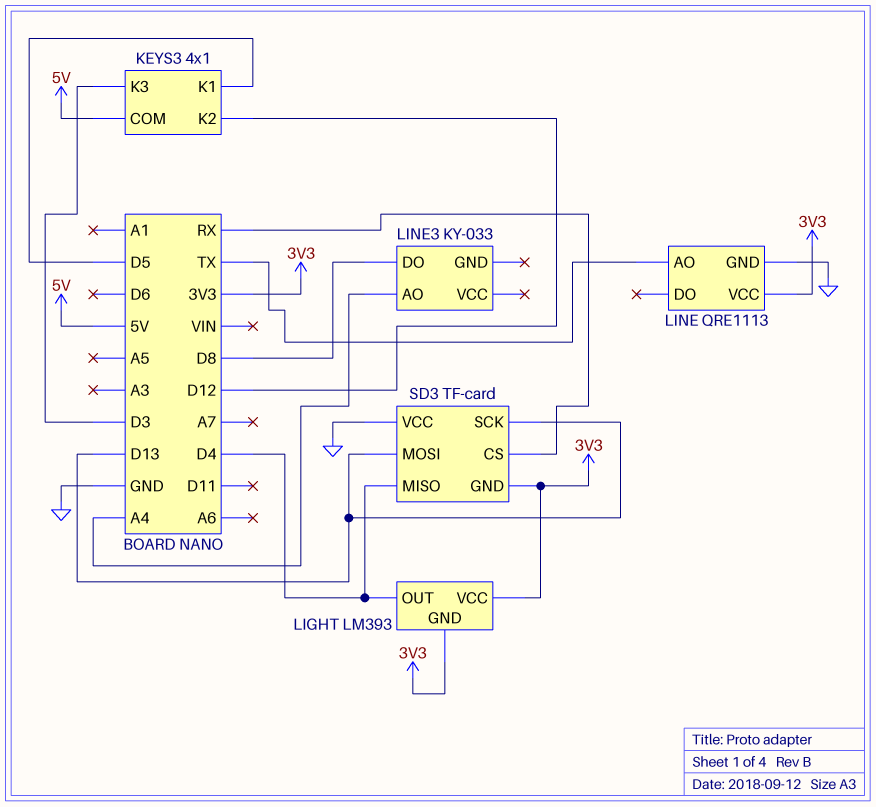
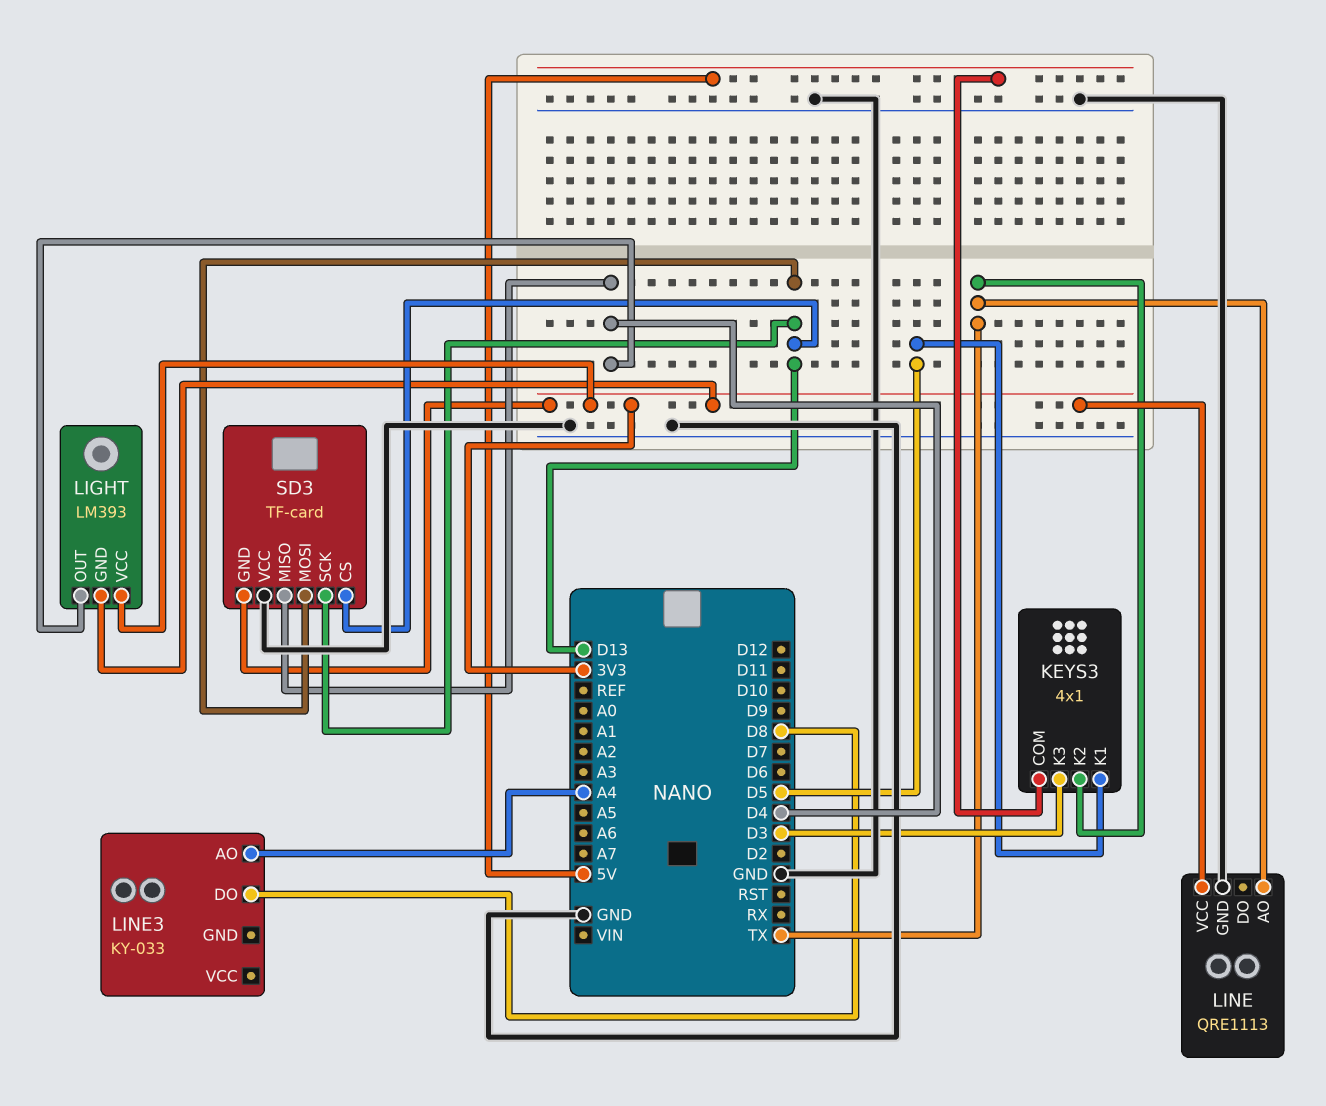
KEYS3 pin K2: D12 -> TX
SD3 pin CS: RX -> D13

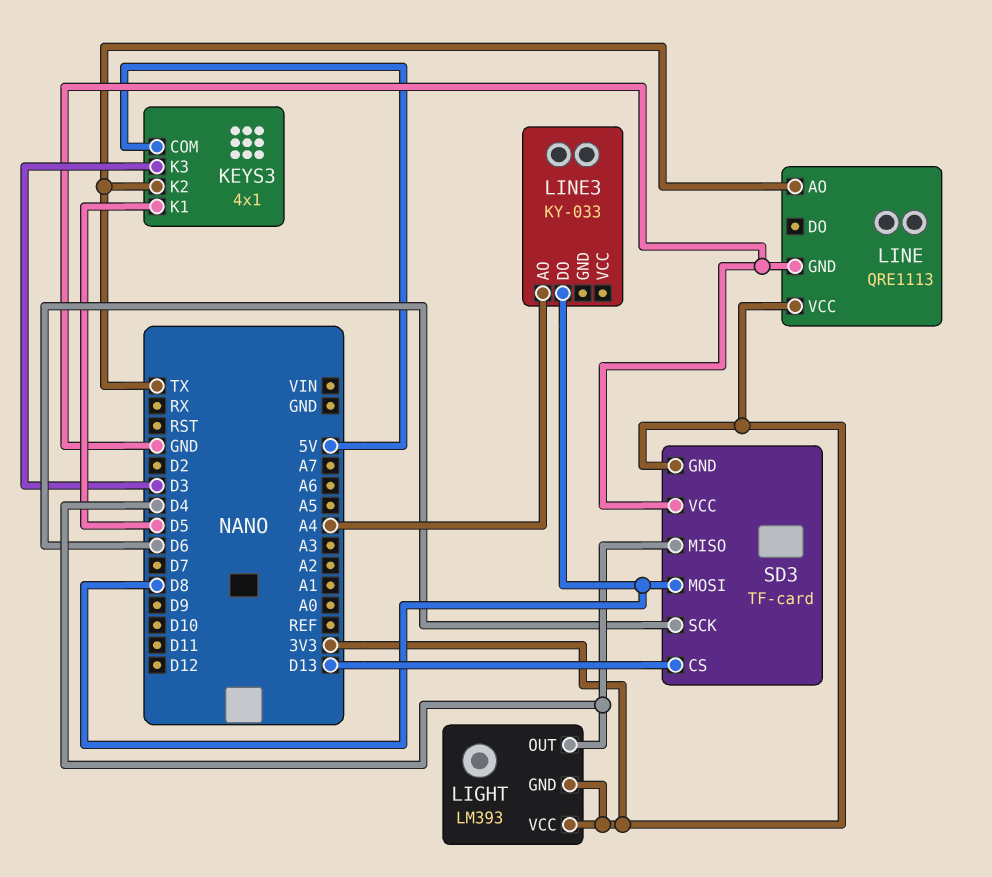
SD3 pin MOSI: D13 -> D8
SD3 pin SCK: D13 -> D6

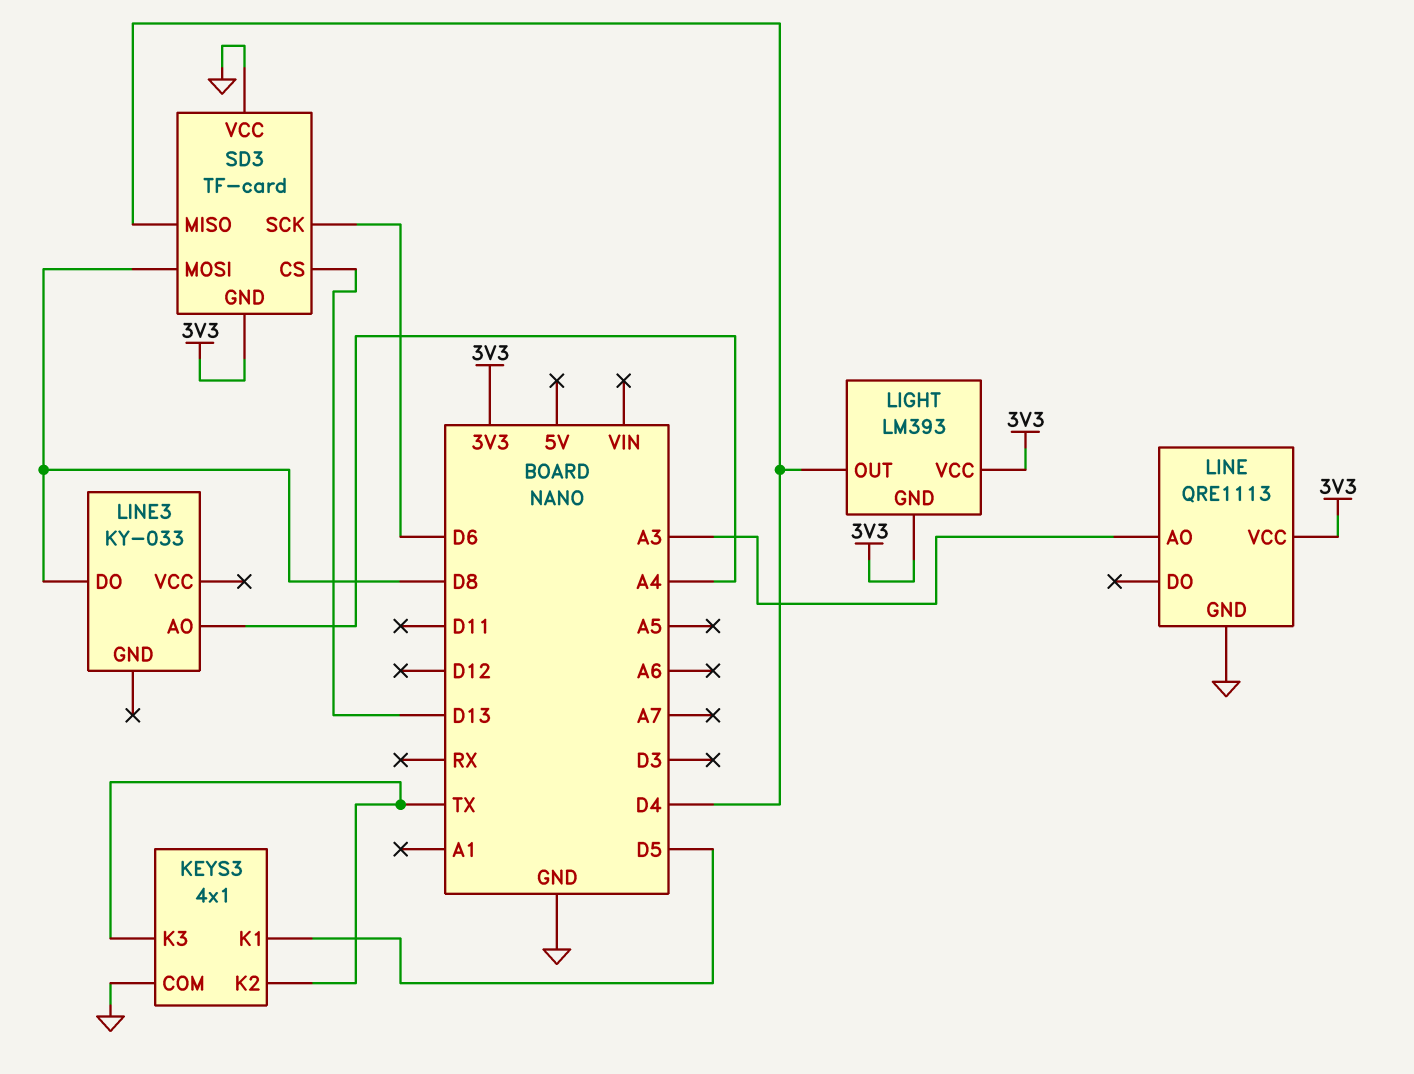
KEYS3 pin COM: 5V -> GND
KEYS3 pin K3: D3 -> TX
LINE pin AO: TX -> A3

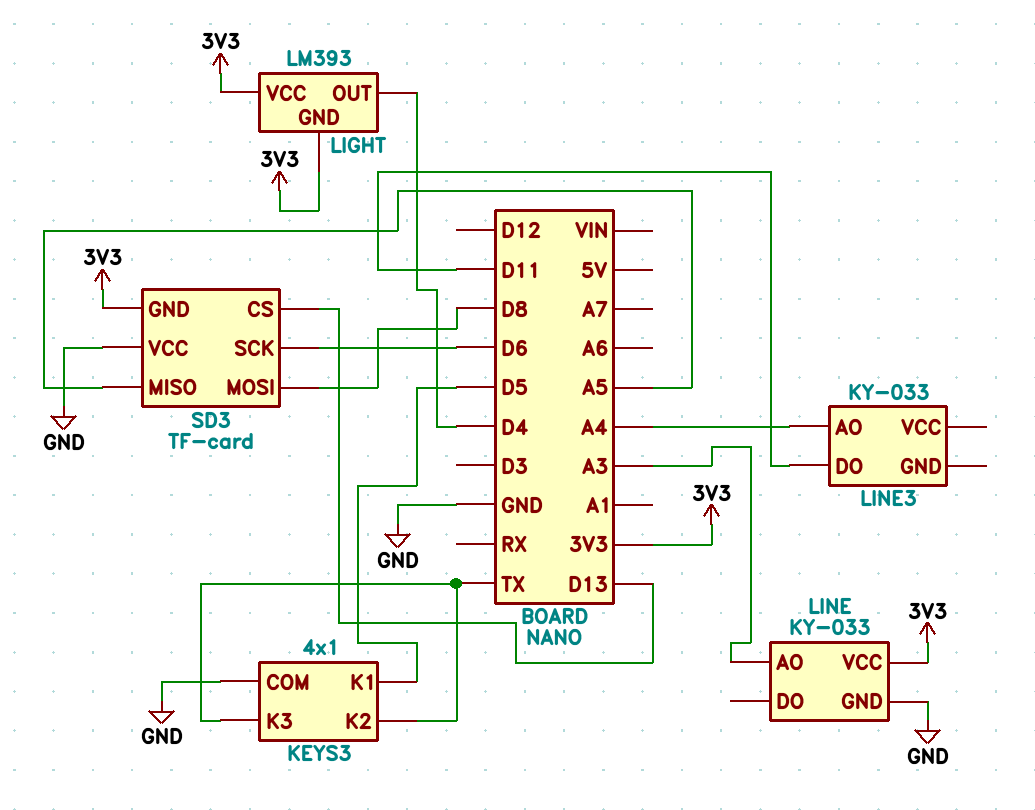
LINE: QRE1113 -> KY-033
LINE3 pin DO: D8 -> D11
SD3 pin MISO: D4 -> A5

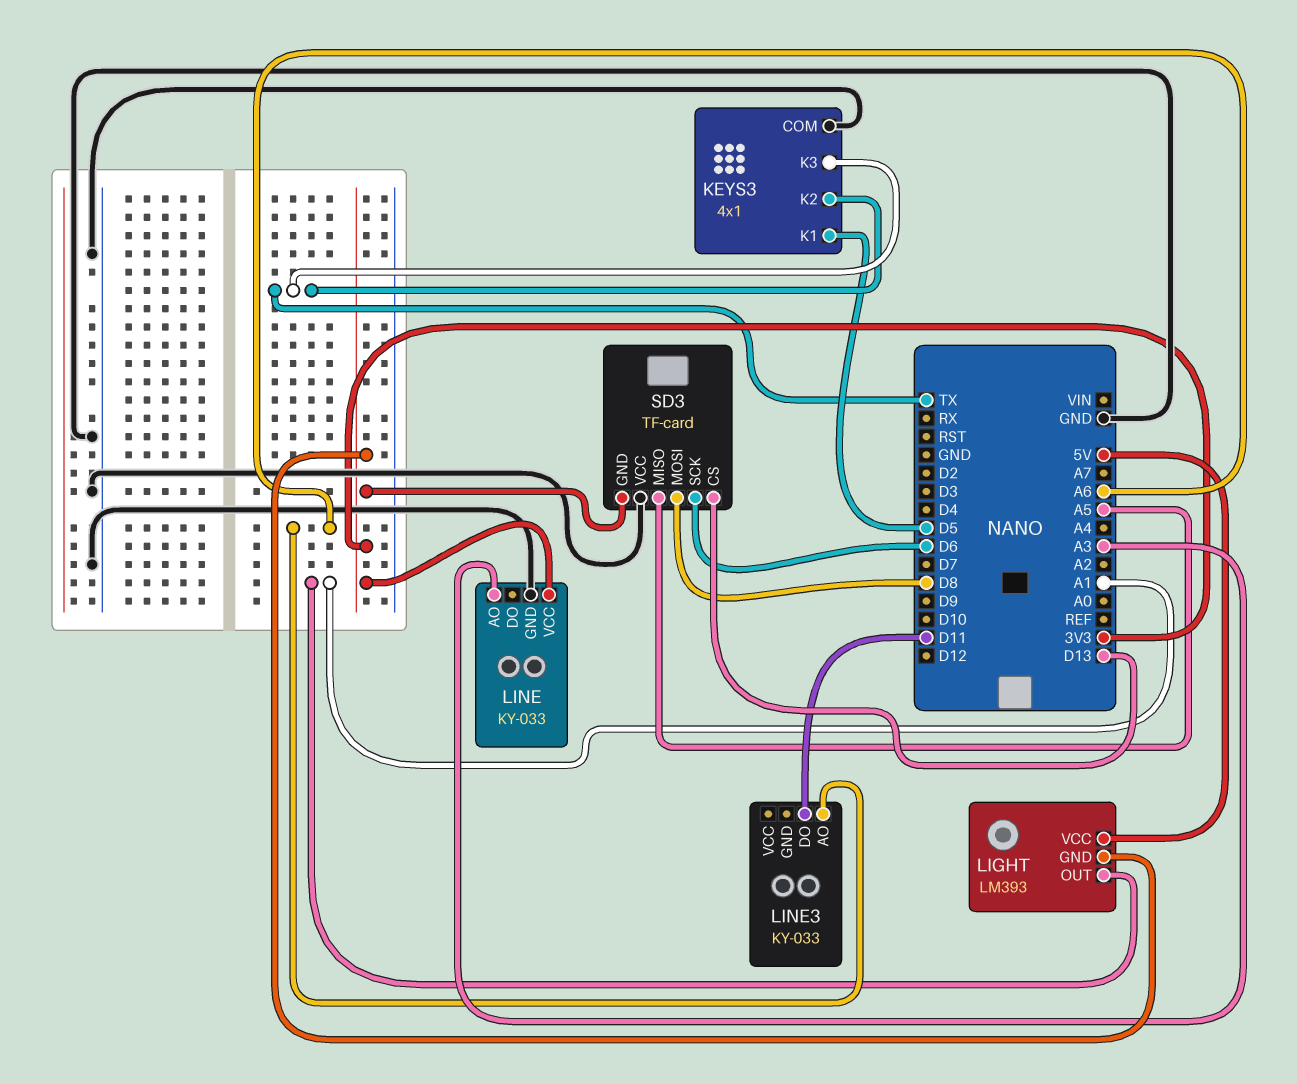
LIGHT pin OUT: D4 -> A1
LIGHT pin VCC: 3V3 -> 5V
LINE3 pin AO: A4 -> A6

